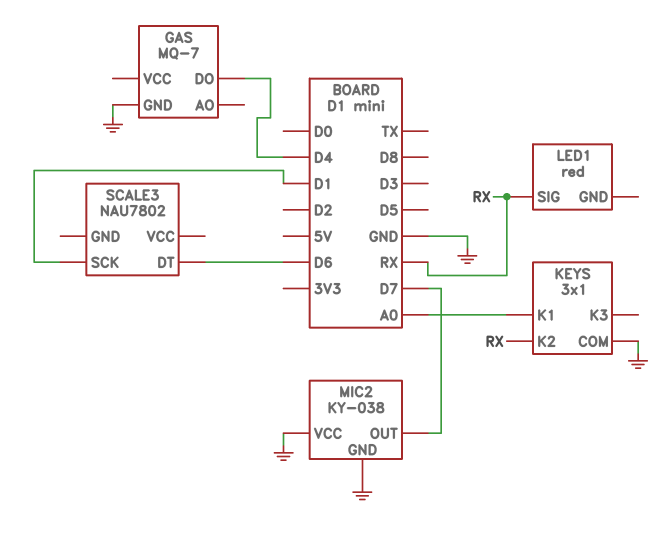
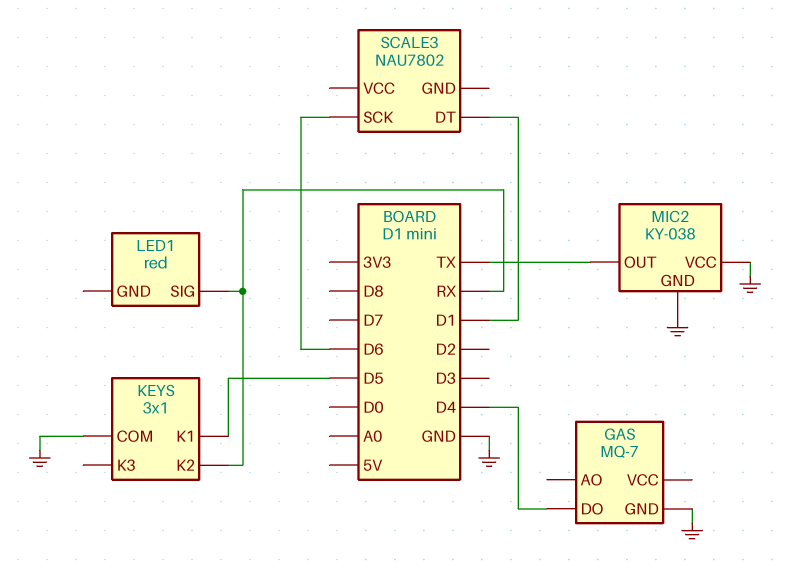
KEYS pin K1: A0 -> D5
MIC2 pin OUT: D7 -> TX
SCALE3 pin DT: D6 -> D1
SCALE3 pin SCK: D1 -> D6

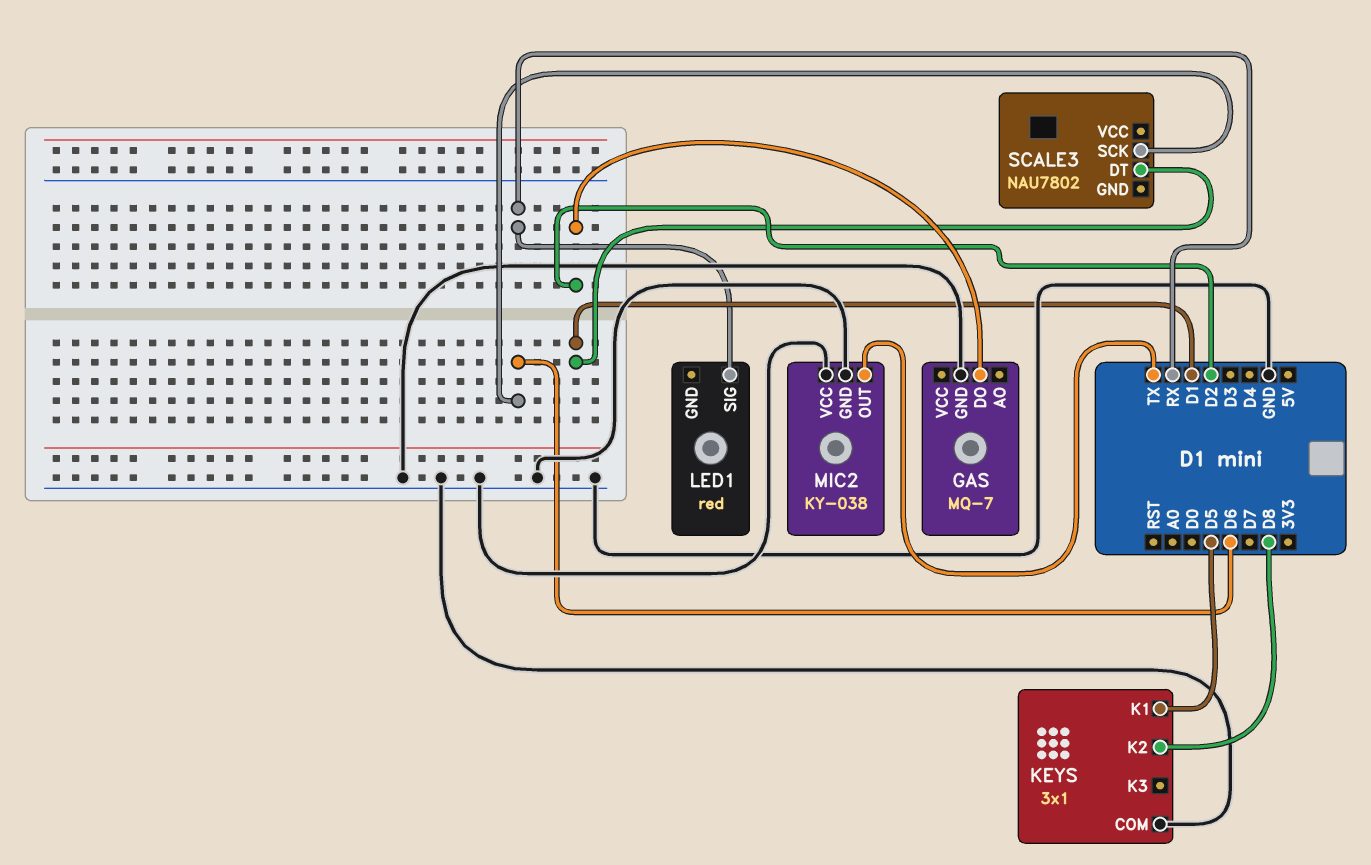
GAS pin DO: D4 -> D2
KEYS pin K2: RX -> D8

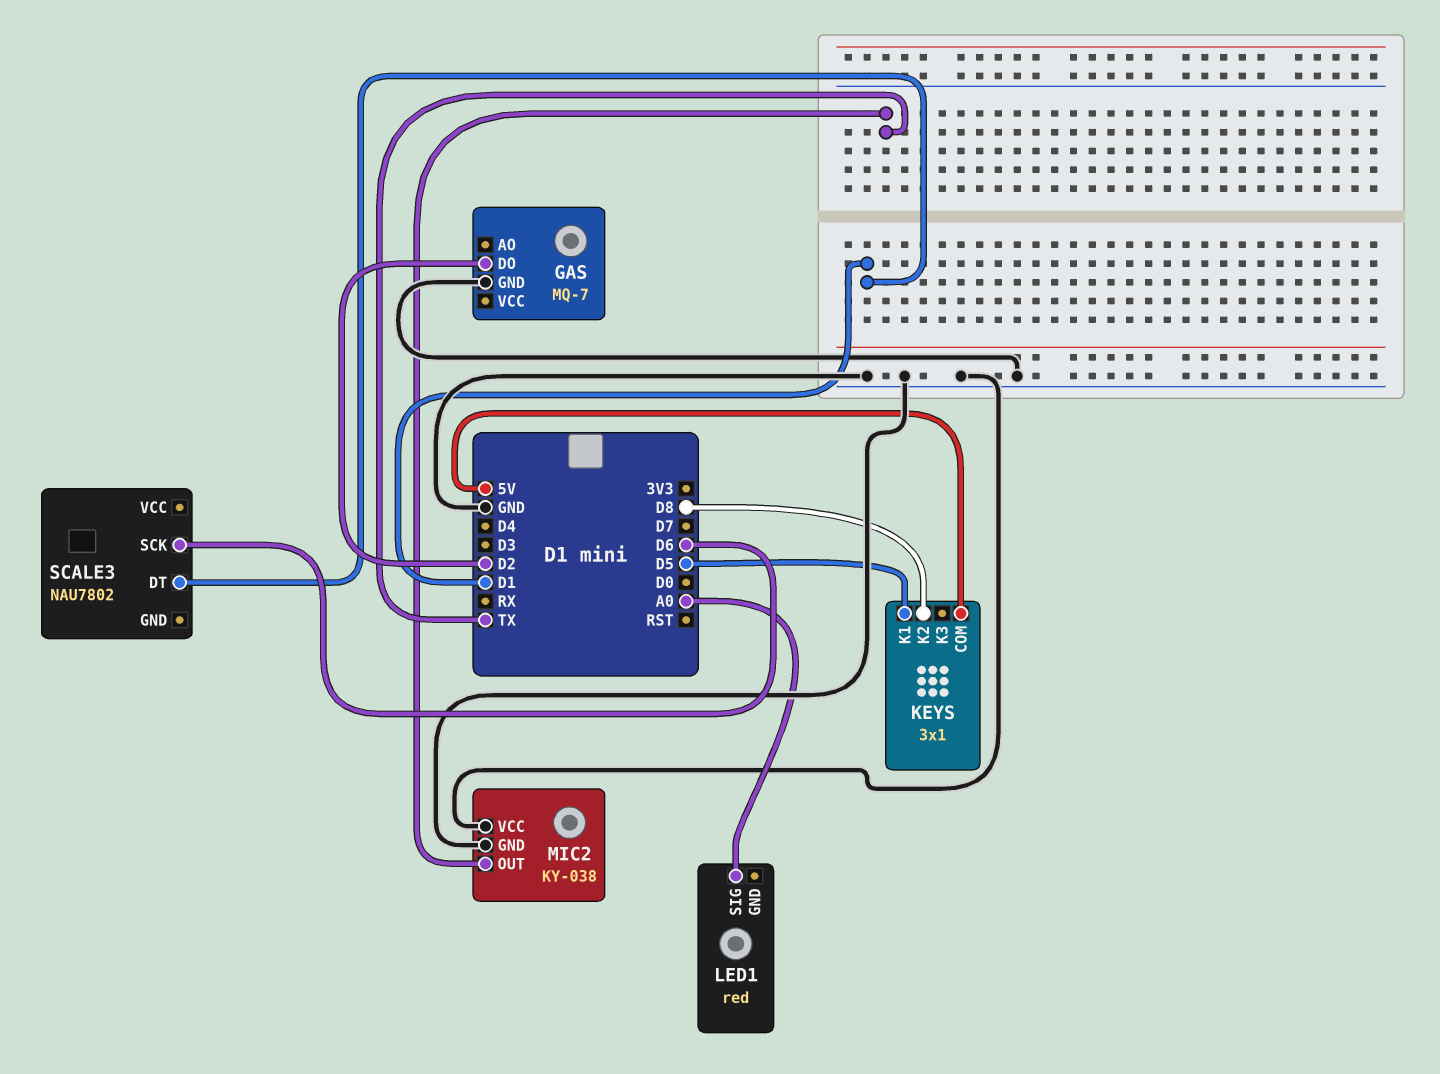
KEYS pin COM: GND -> 5V
LED1 pin SIG: RX -> A0

